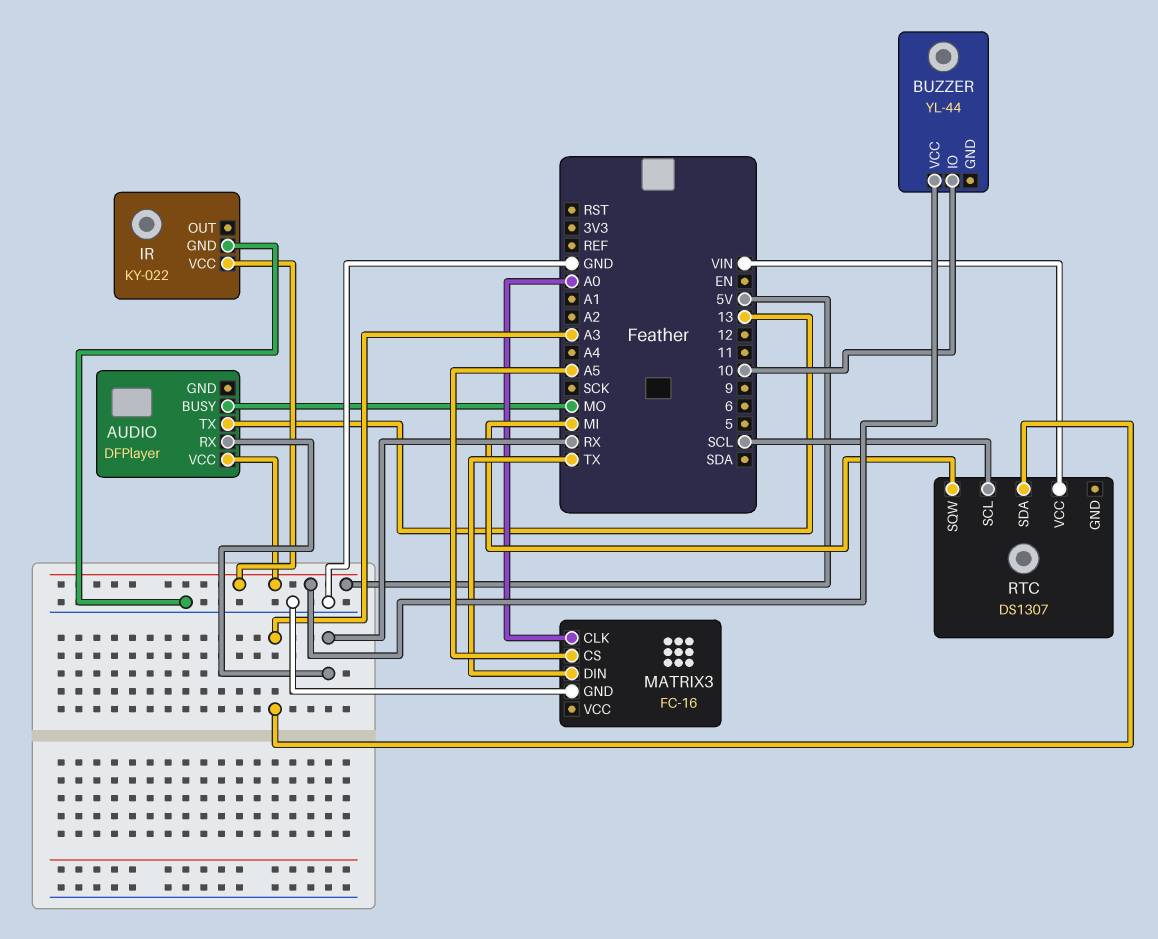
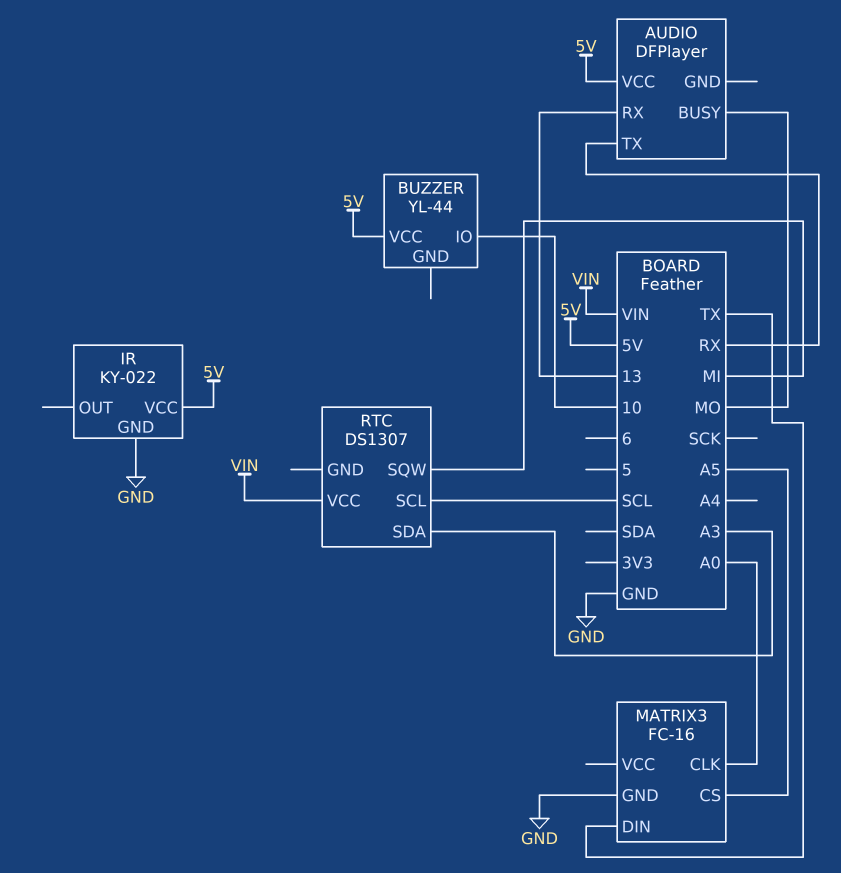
AUDIO pin RX: RX -> 13
AUDIO pin TX: 13 -> RX

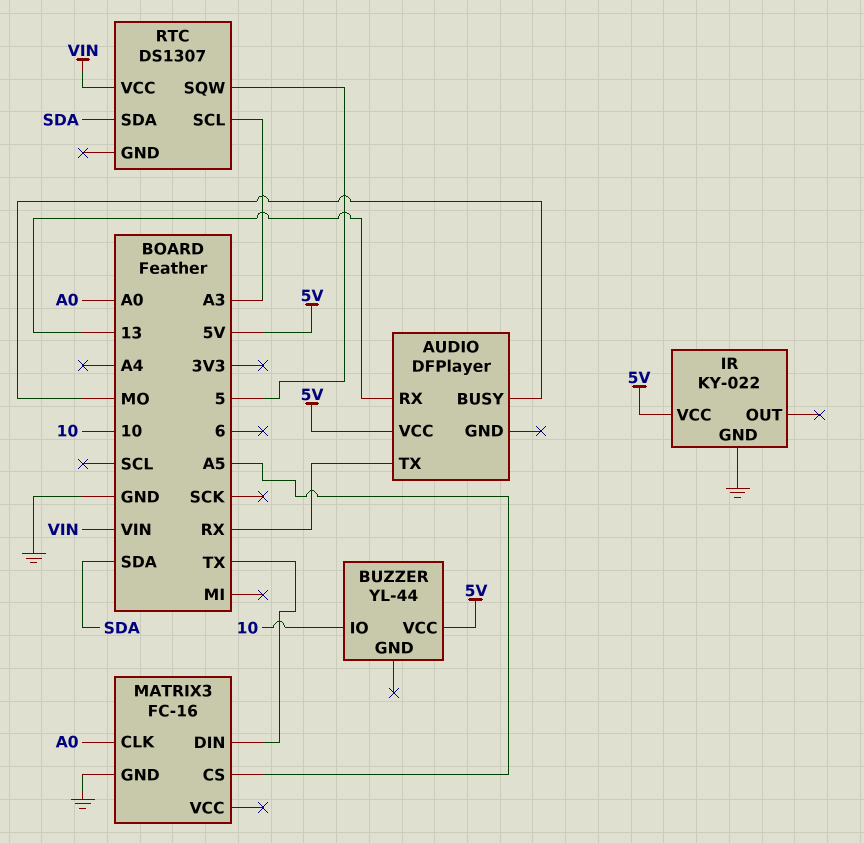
RTC pin SCL: SCL -> A3
RTC pin SDA: A3 -> SDA
RTC pin SQW: MI -> 5

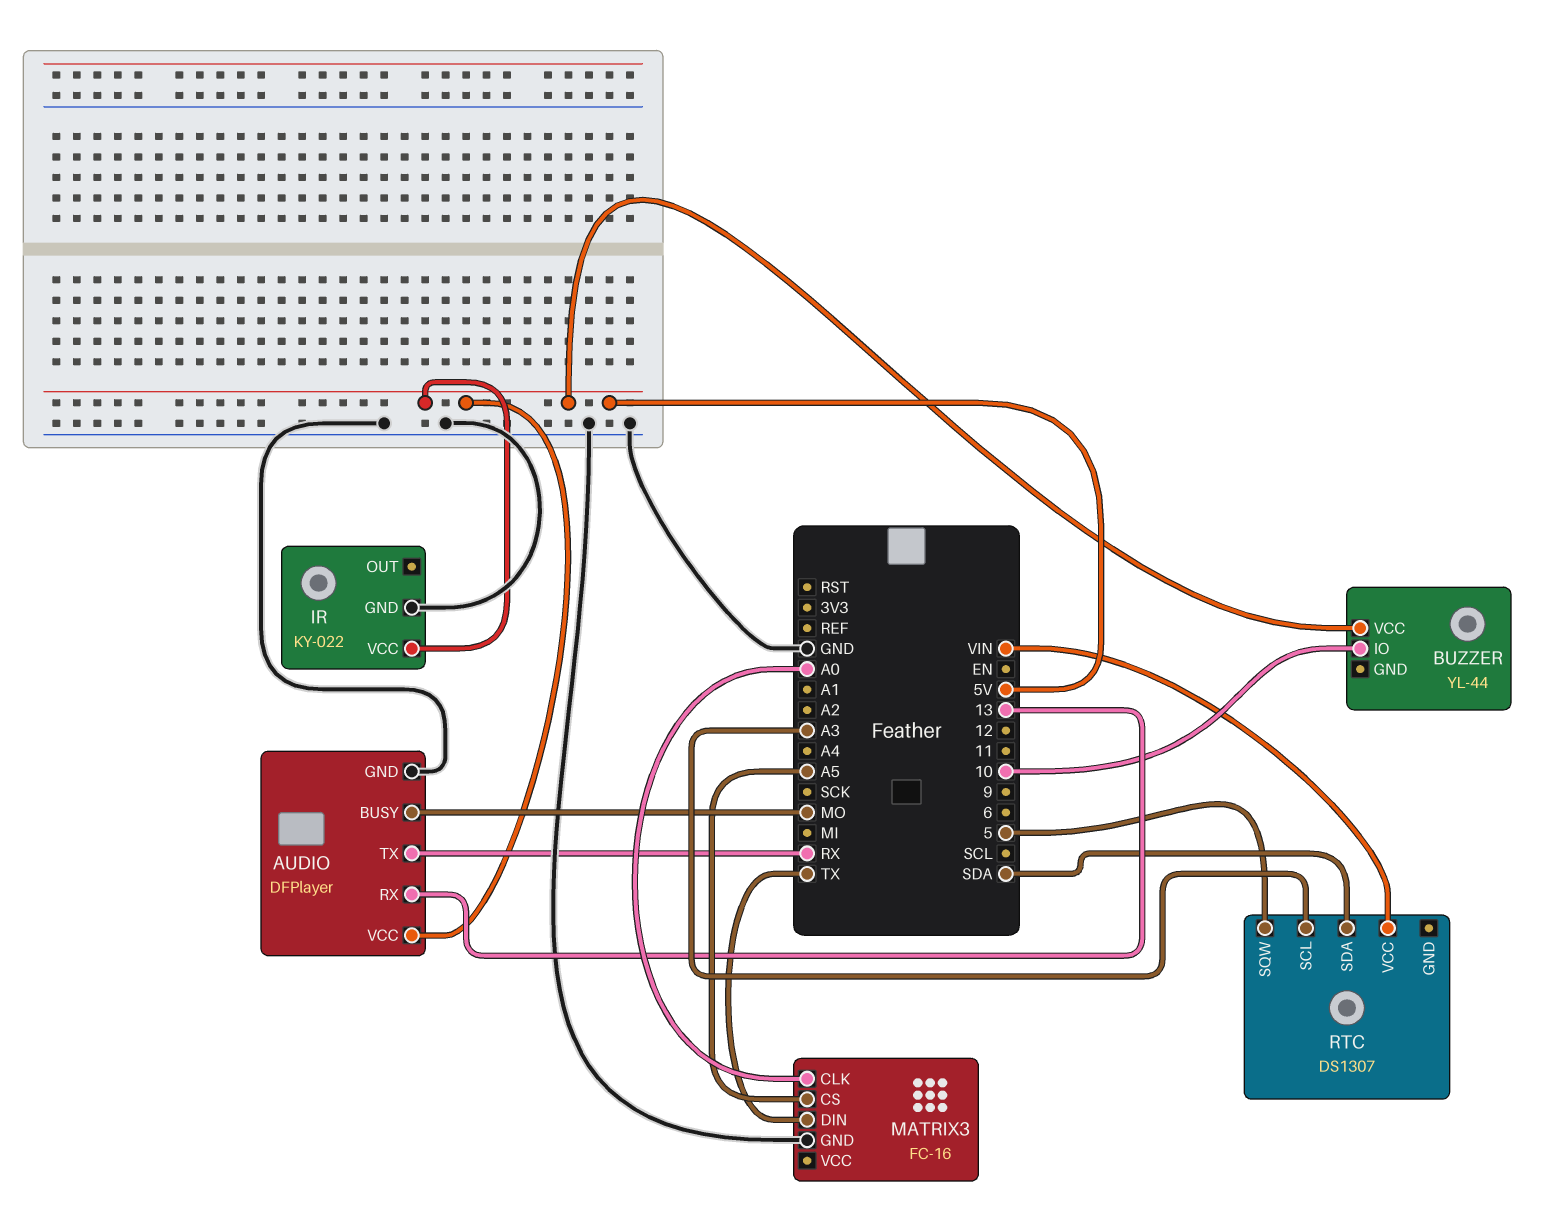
AUDIO pin GND: none -> GND

